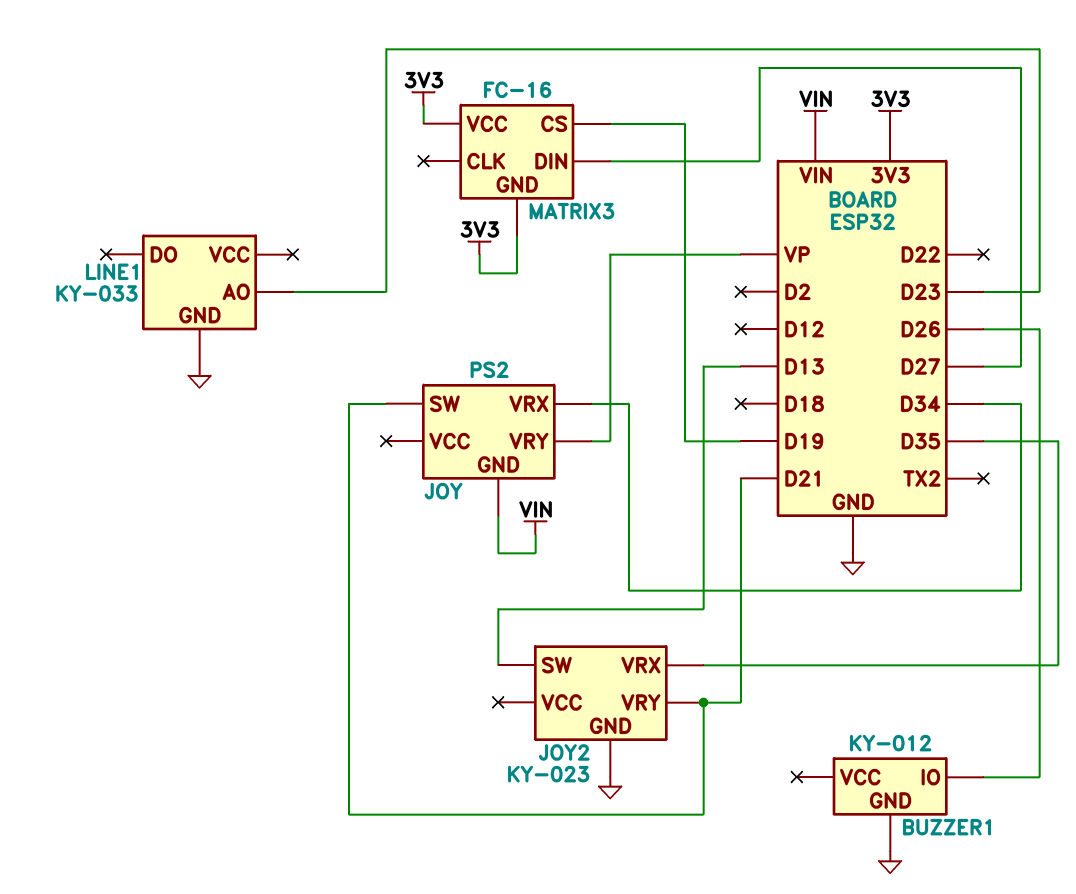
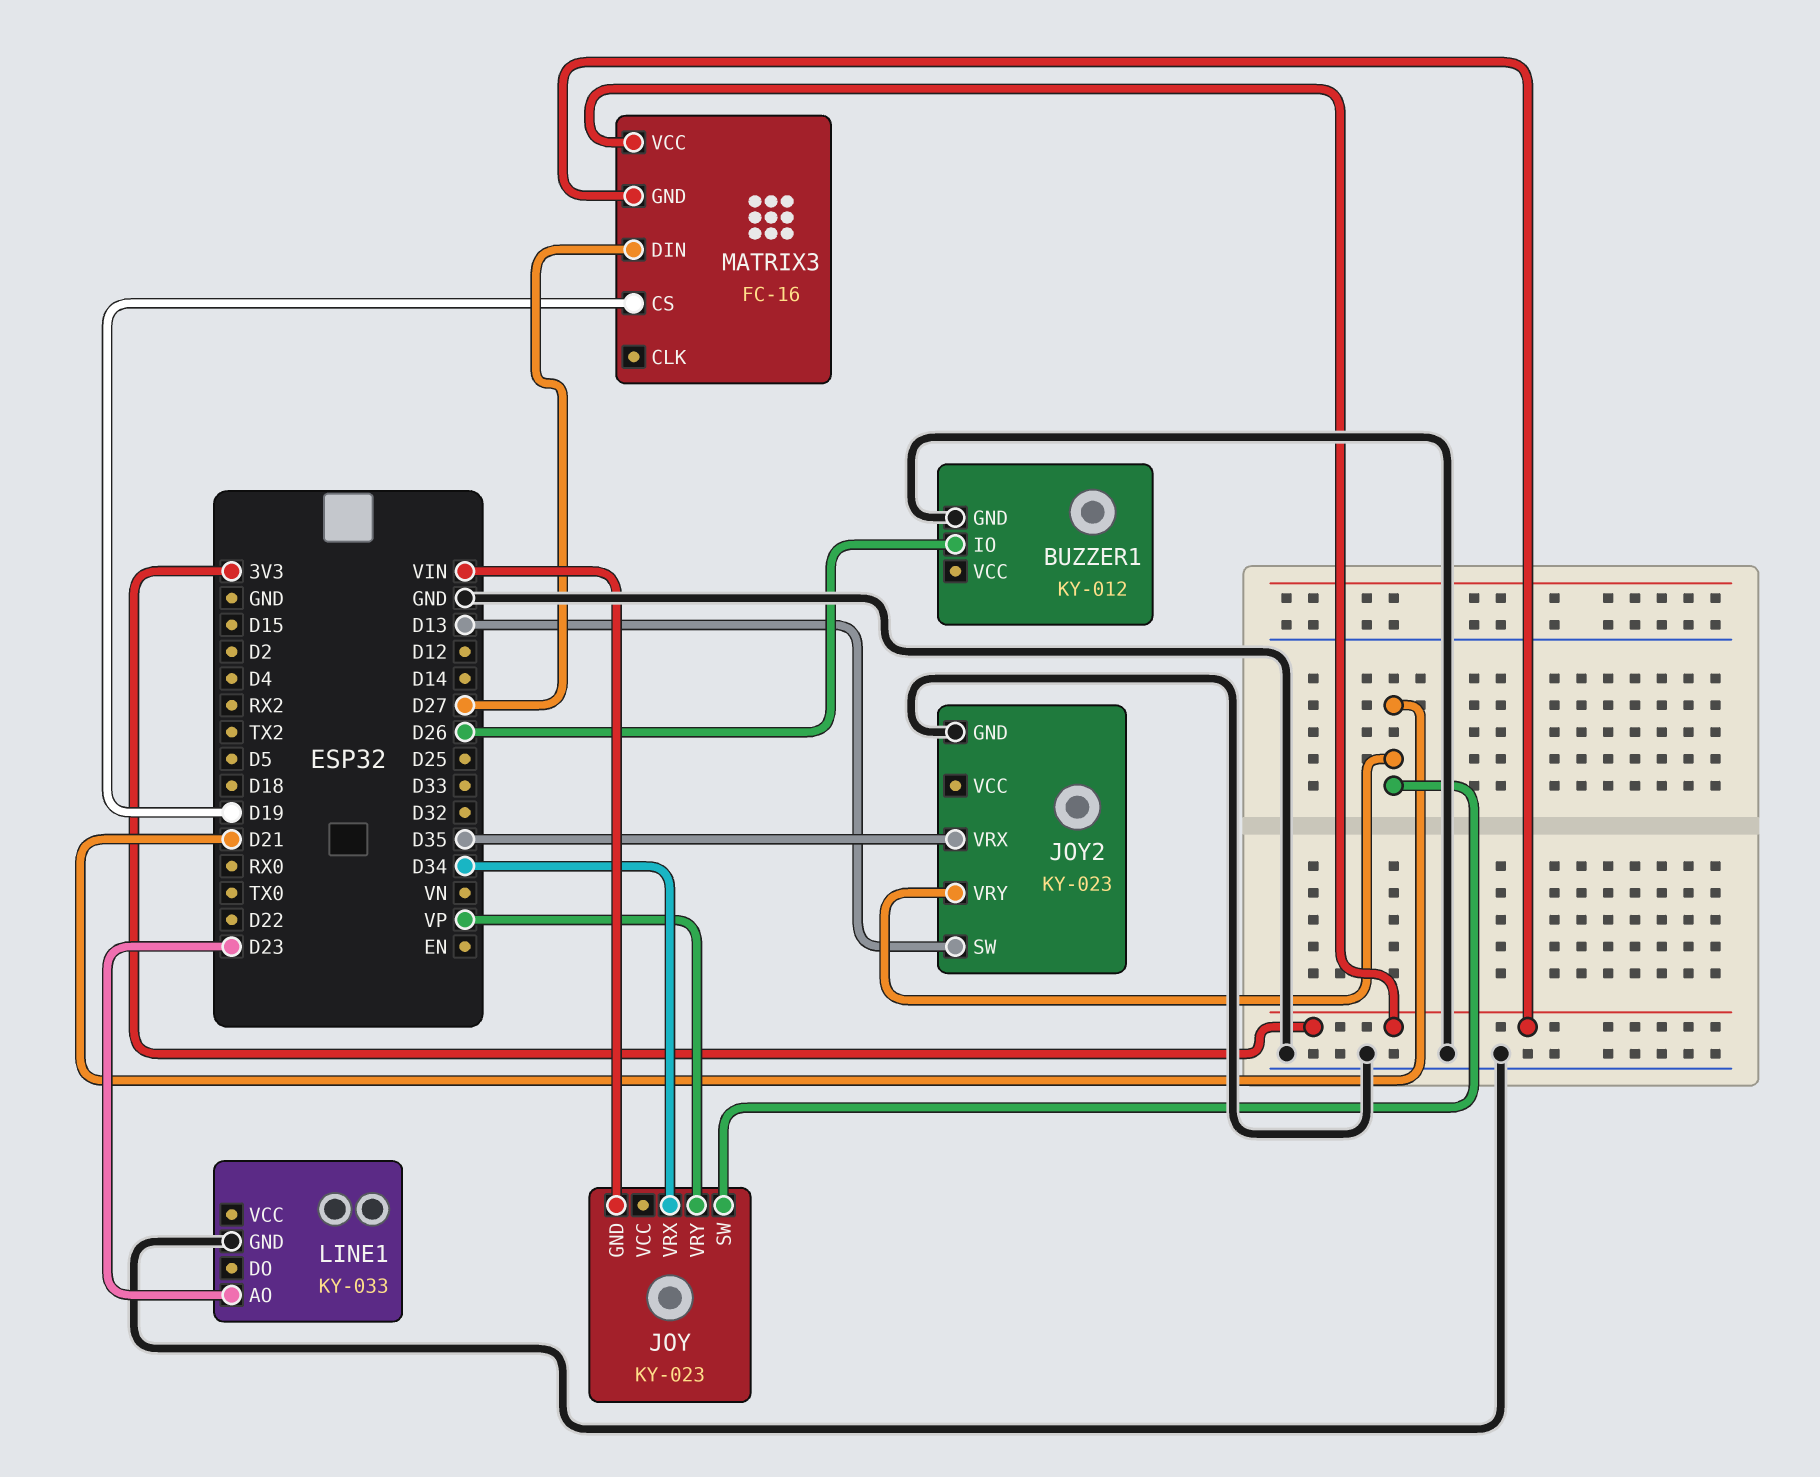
JOY: PS2 -> KY-023

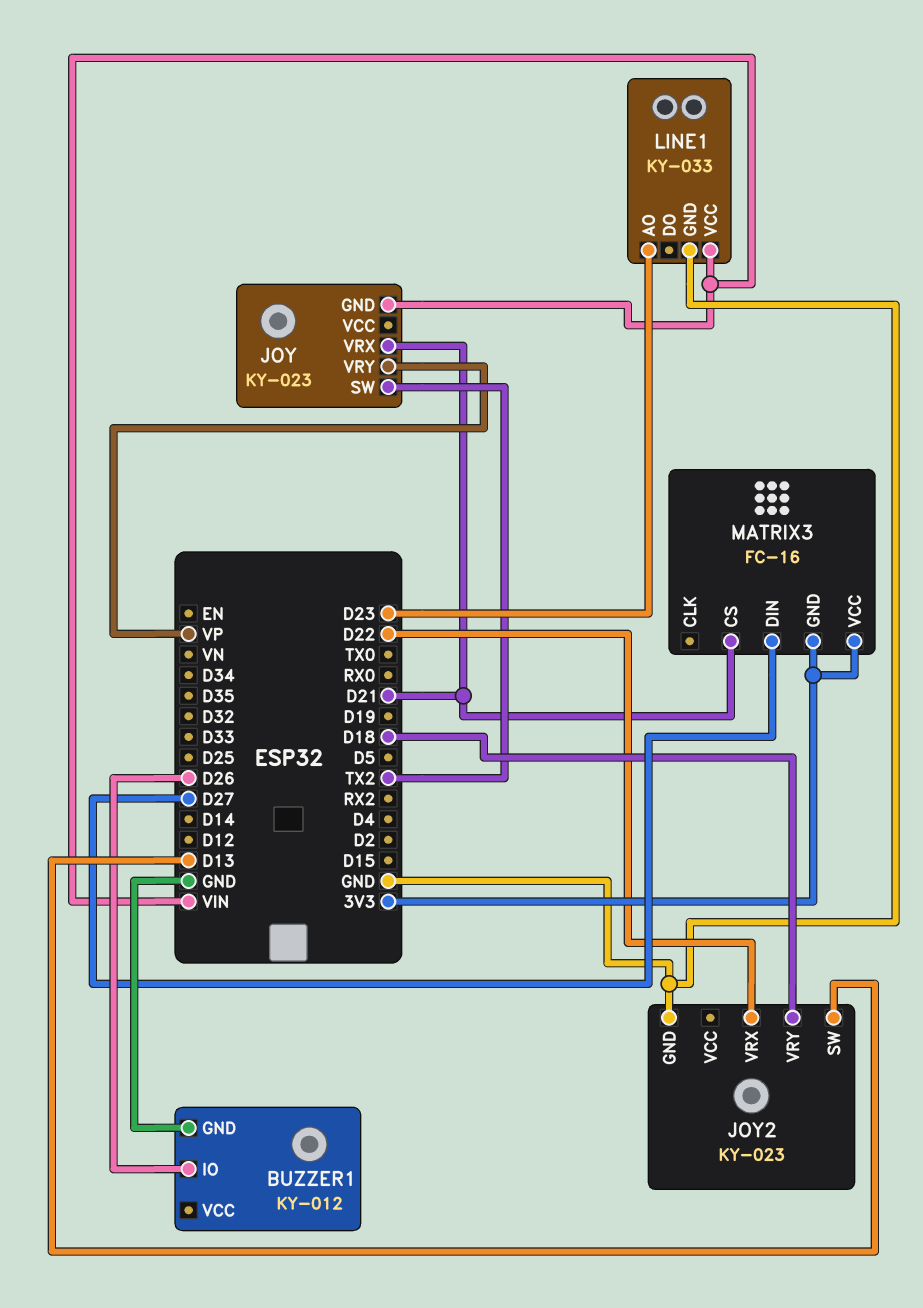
JOY pin SW: D21 -> TX2
JOY pin VRX: D34 -> D21
JOY2 pin VRX: D35 -> D22
JOY2 pin VRY: D21 -> D18
LINE1 pin VCC: none -> VIN
MATRIX3 pin CS: D19 -> D21

